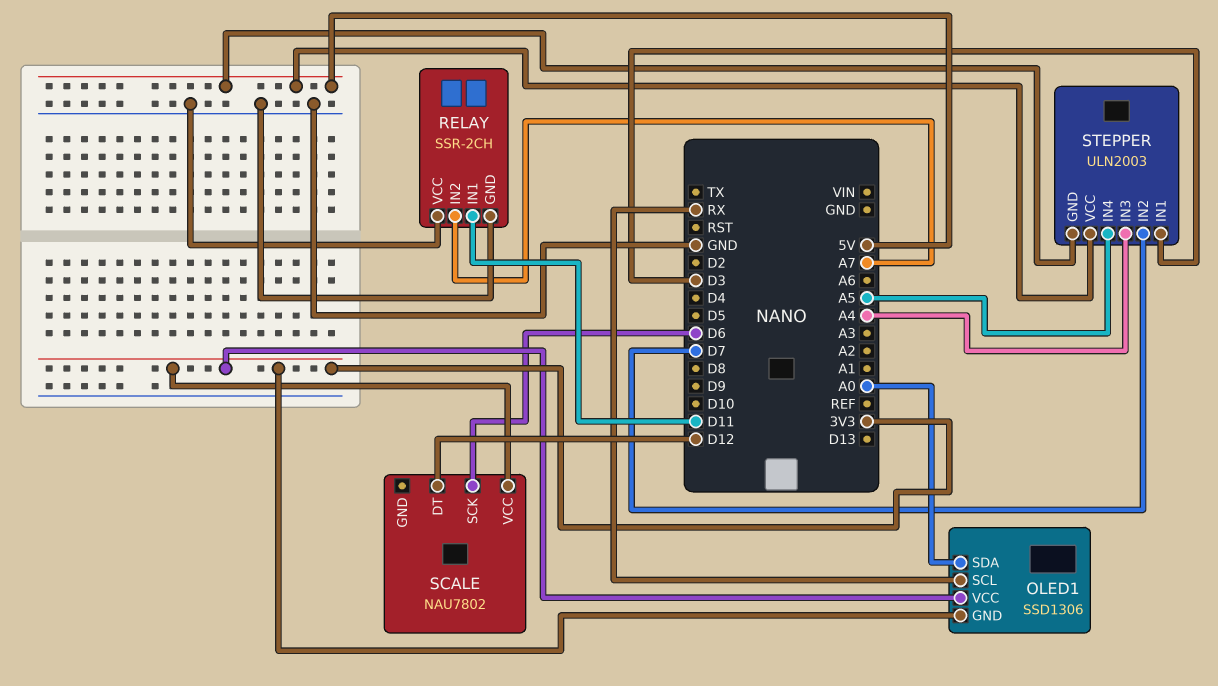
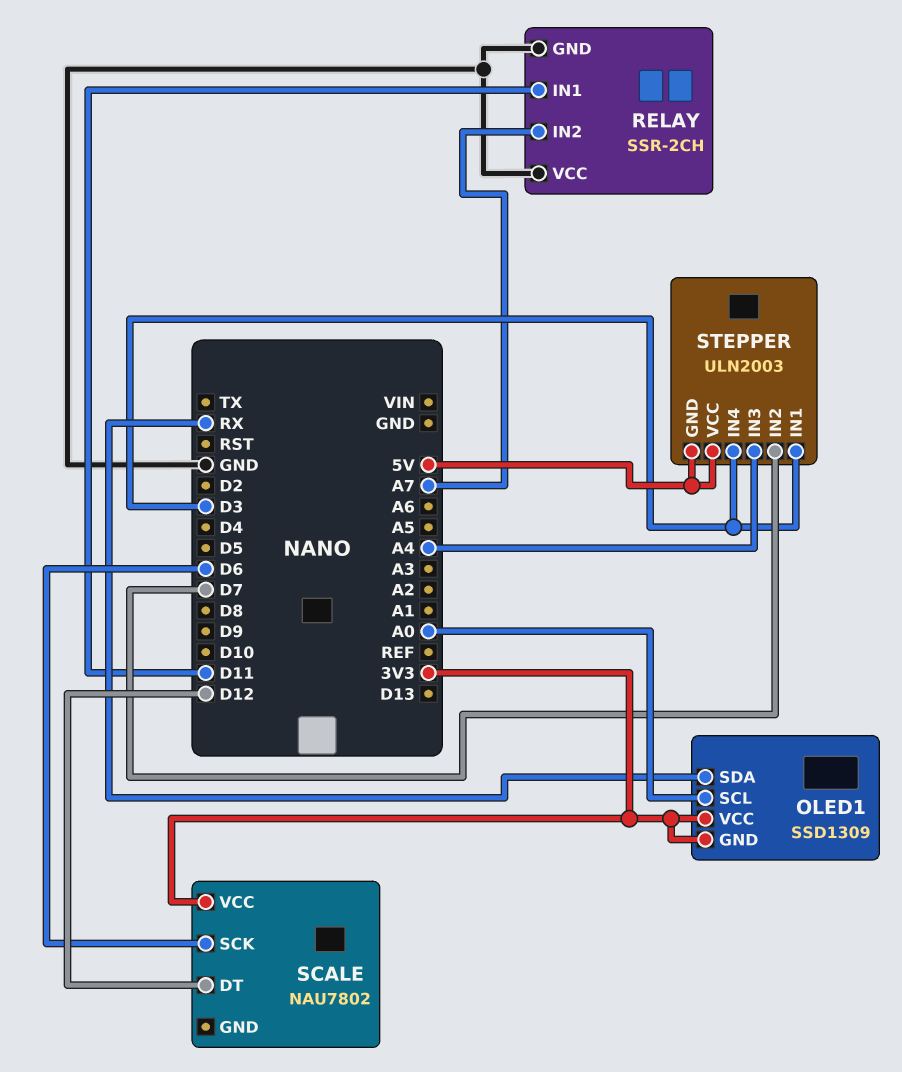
OLED1: SSD1306 -> SSD1309
OLED1 pin SCL: RX -> A0
OLED1 pin SDA: A0 -> RX
STEPPER pin IN4: A5 -> D3

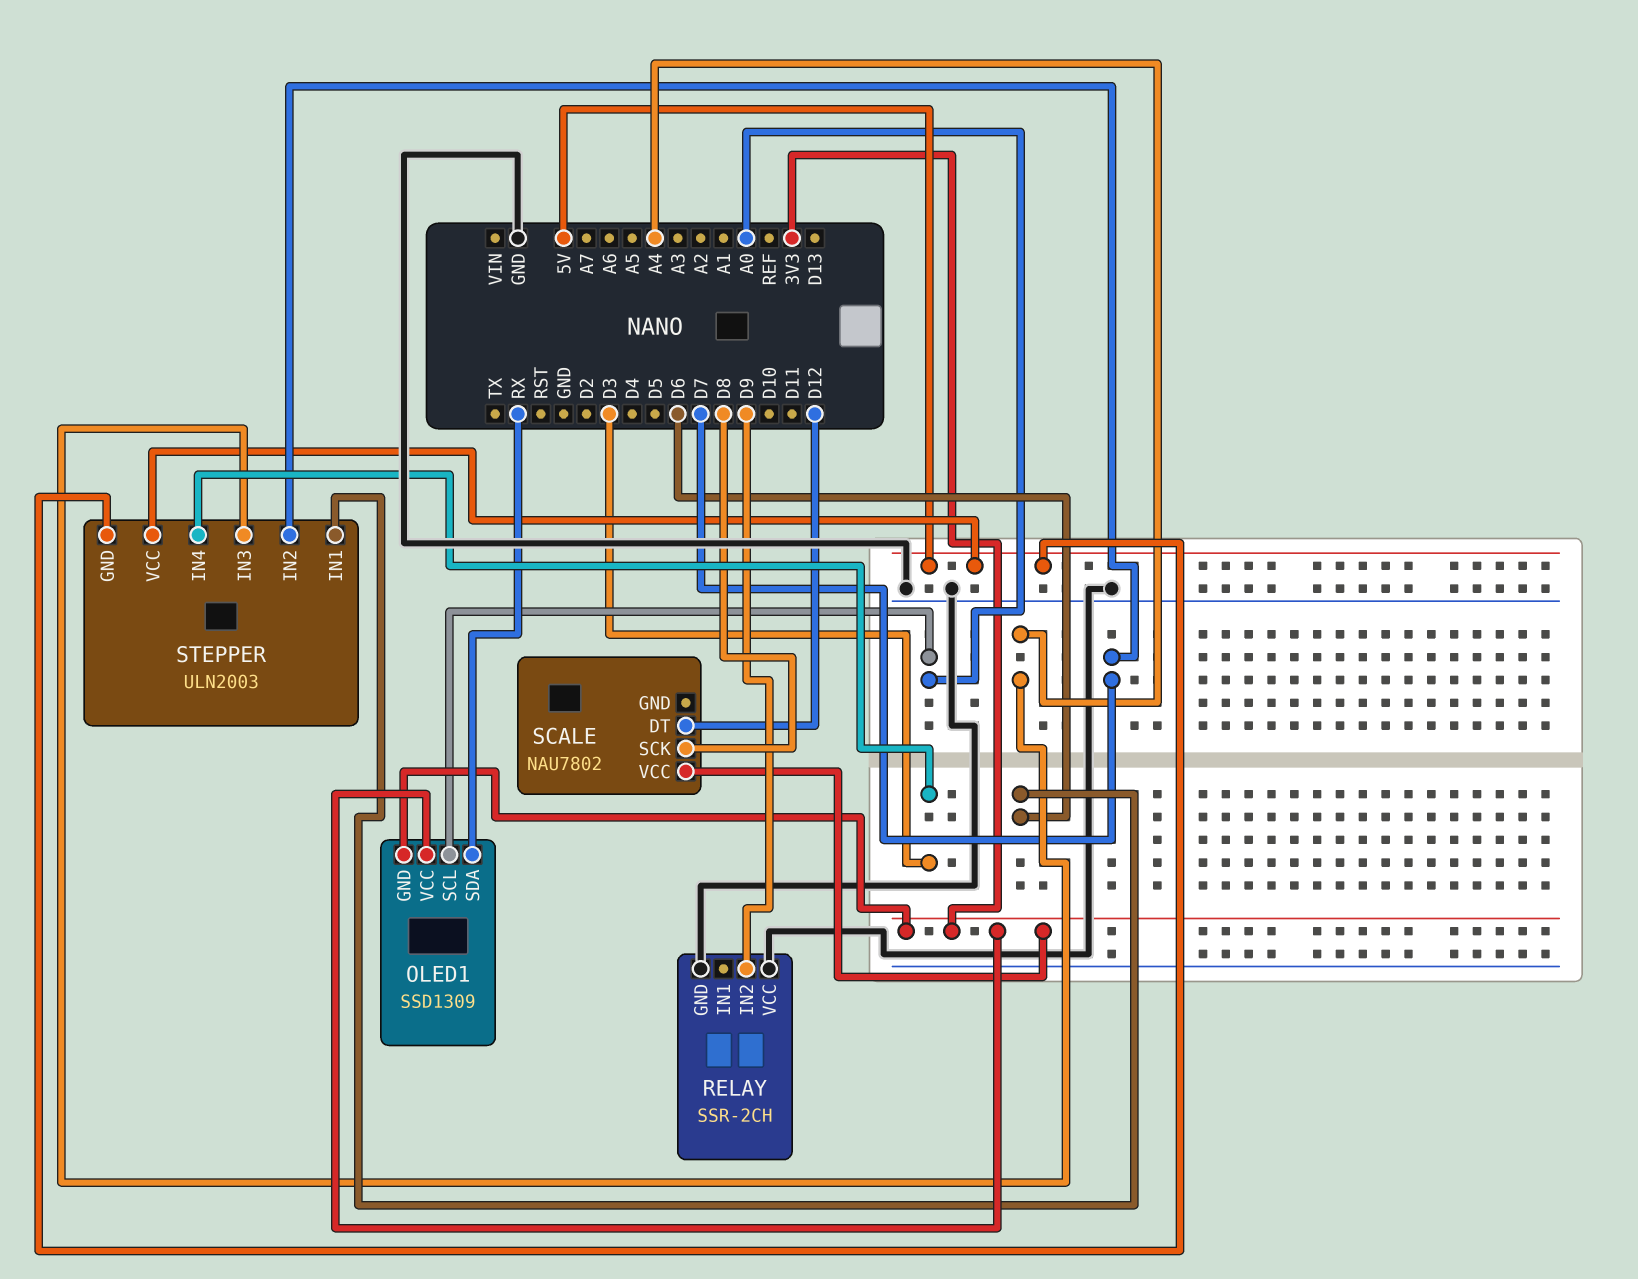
RELAY pin IN1: D11 -> none
RELAY pin IN2: A7 -> D9
SCALE pin SCK: D6 -> D8
STEPPER pin IN1: D3 -> D6

